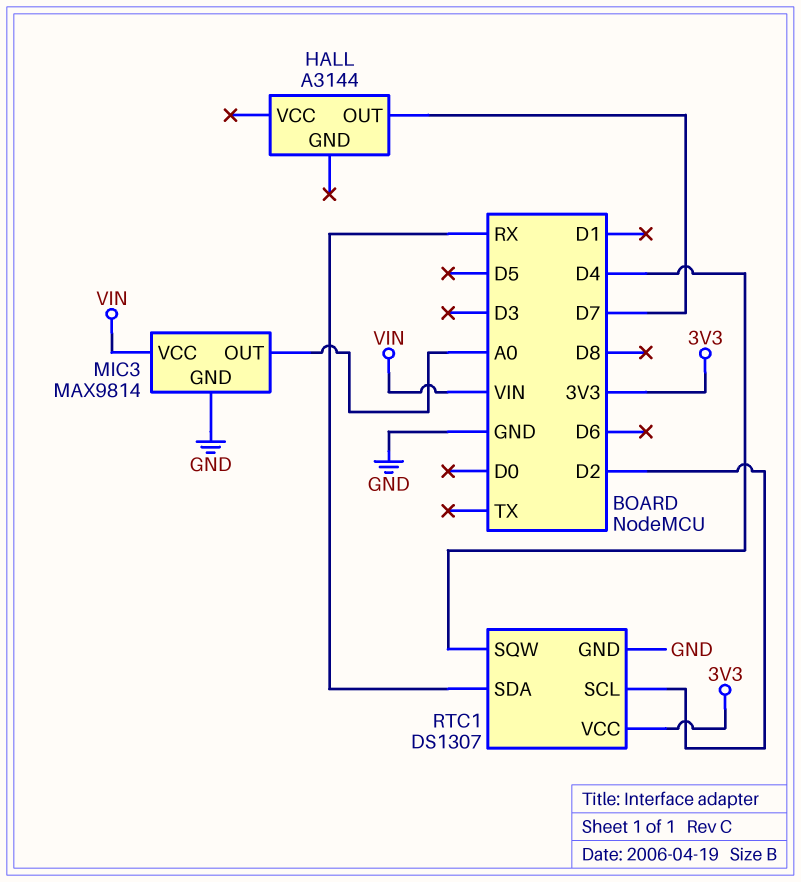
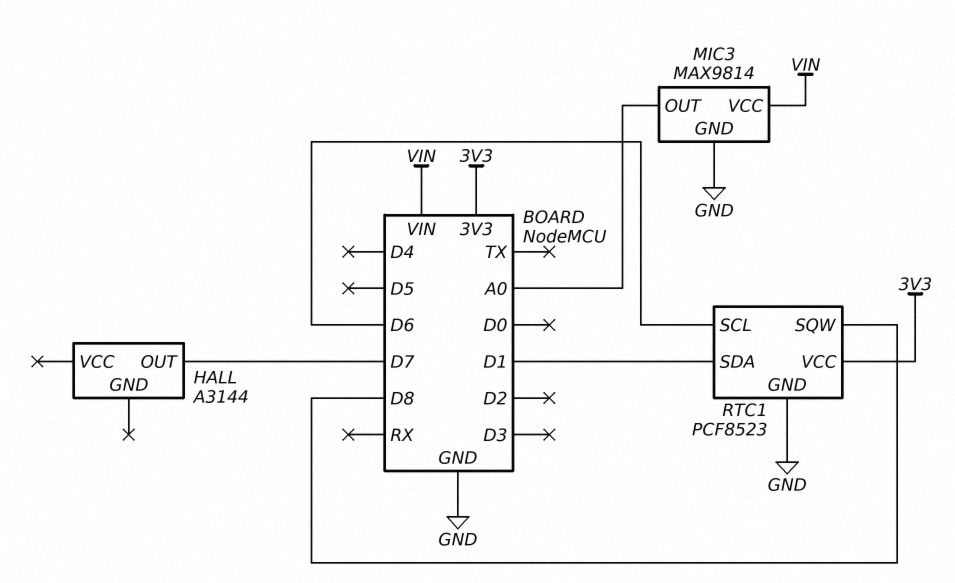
RTC1: DS1307 -> PCF8523
RTC1 pin SCL: D2 -> D6
RTC1 pin SDA: RX -> D1
RTC1 pin SQW: D4 -> D8

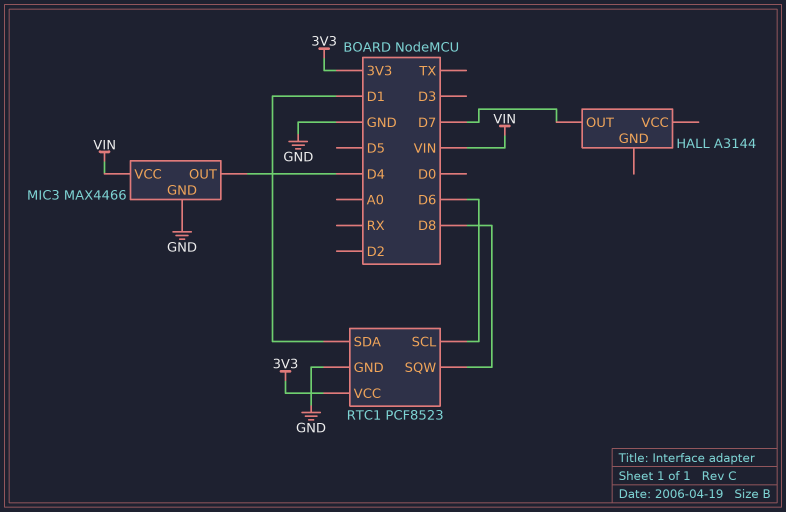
MIC3: MAX9814 -> MAX4466
MIC3 pin OUT: A0 -> D4

